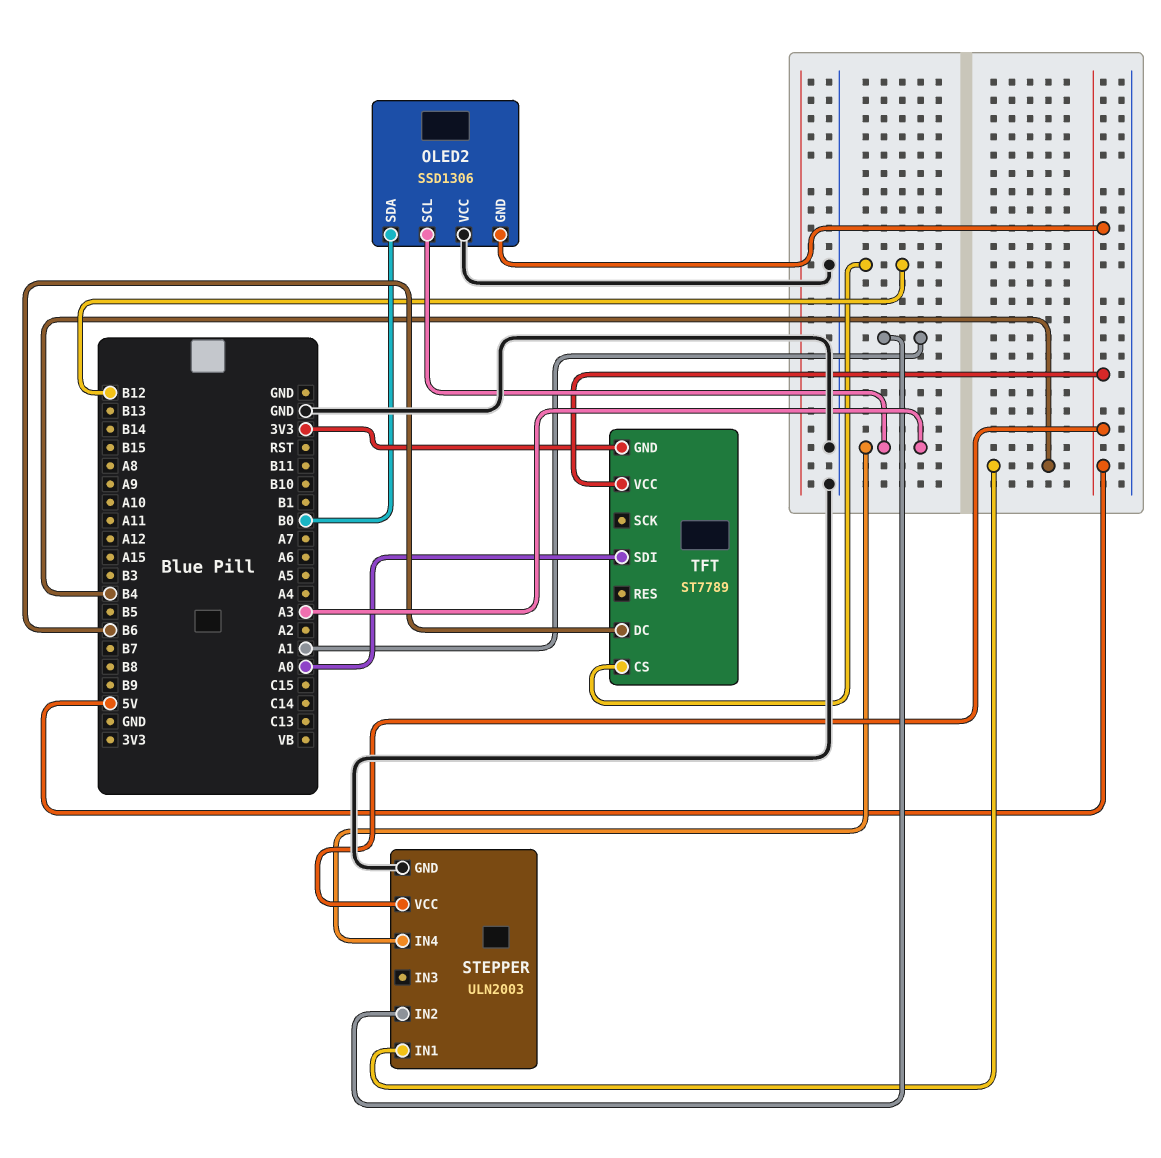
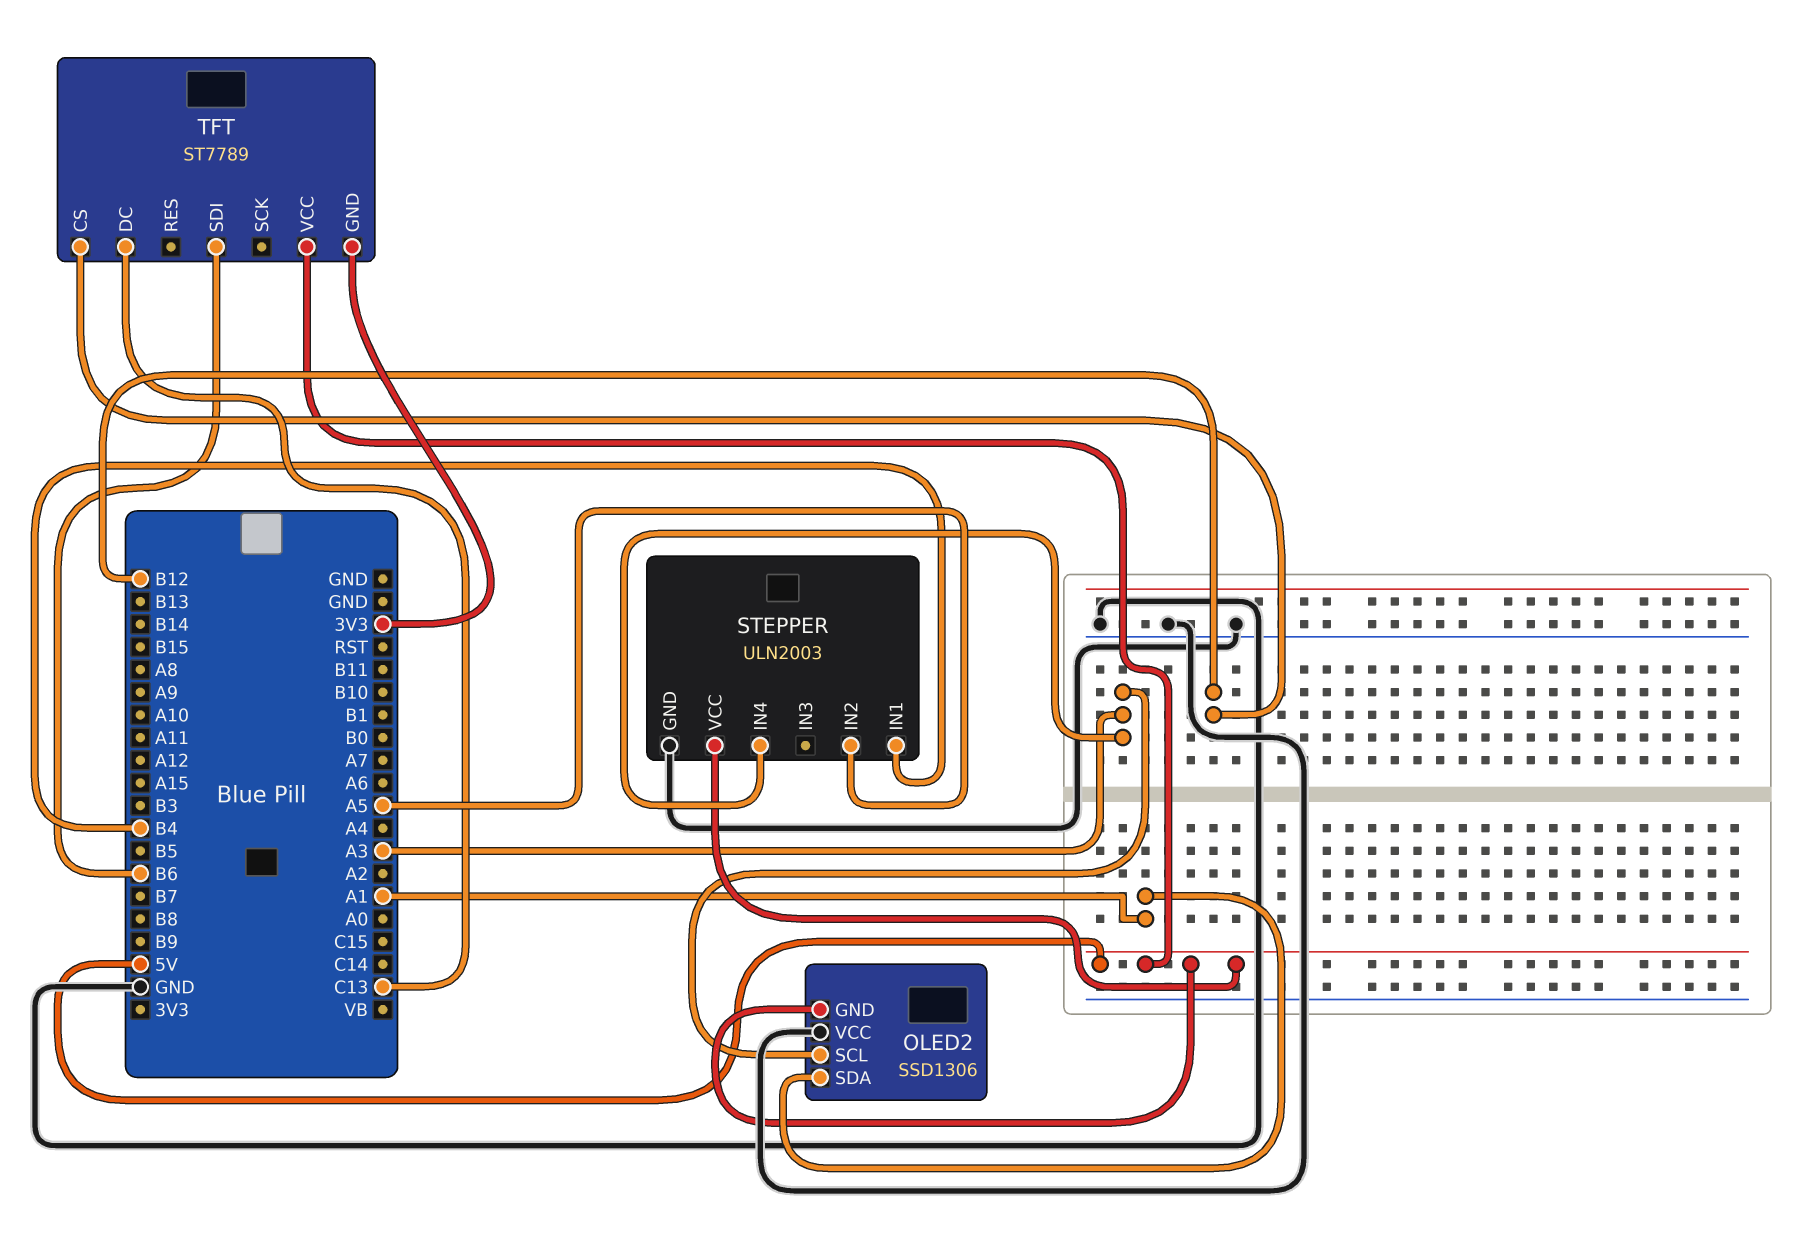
OLED2 pin SDA: B0 -> A1
STEPPER pin IN2: A1 -> A5
TFT pin DC: B6 -> C13
TFT pin SDI: A0 -> B6

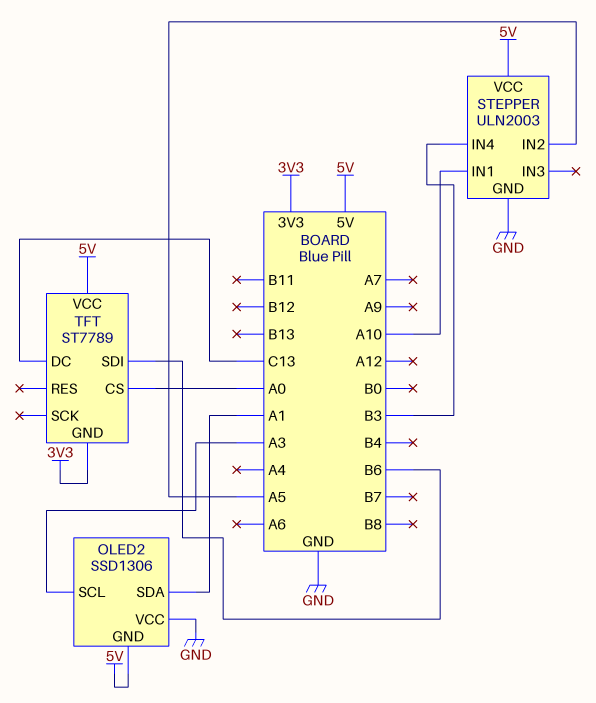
STEPPER pin IN1: B4 -> A10
STEPPER pin IN4: A3 -> B3
TFT pin CS: B12 -> A0

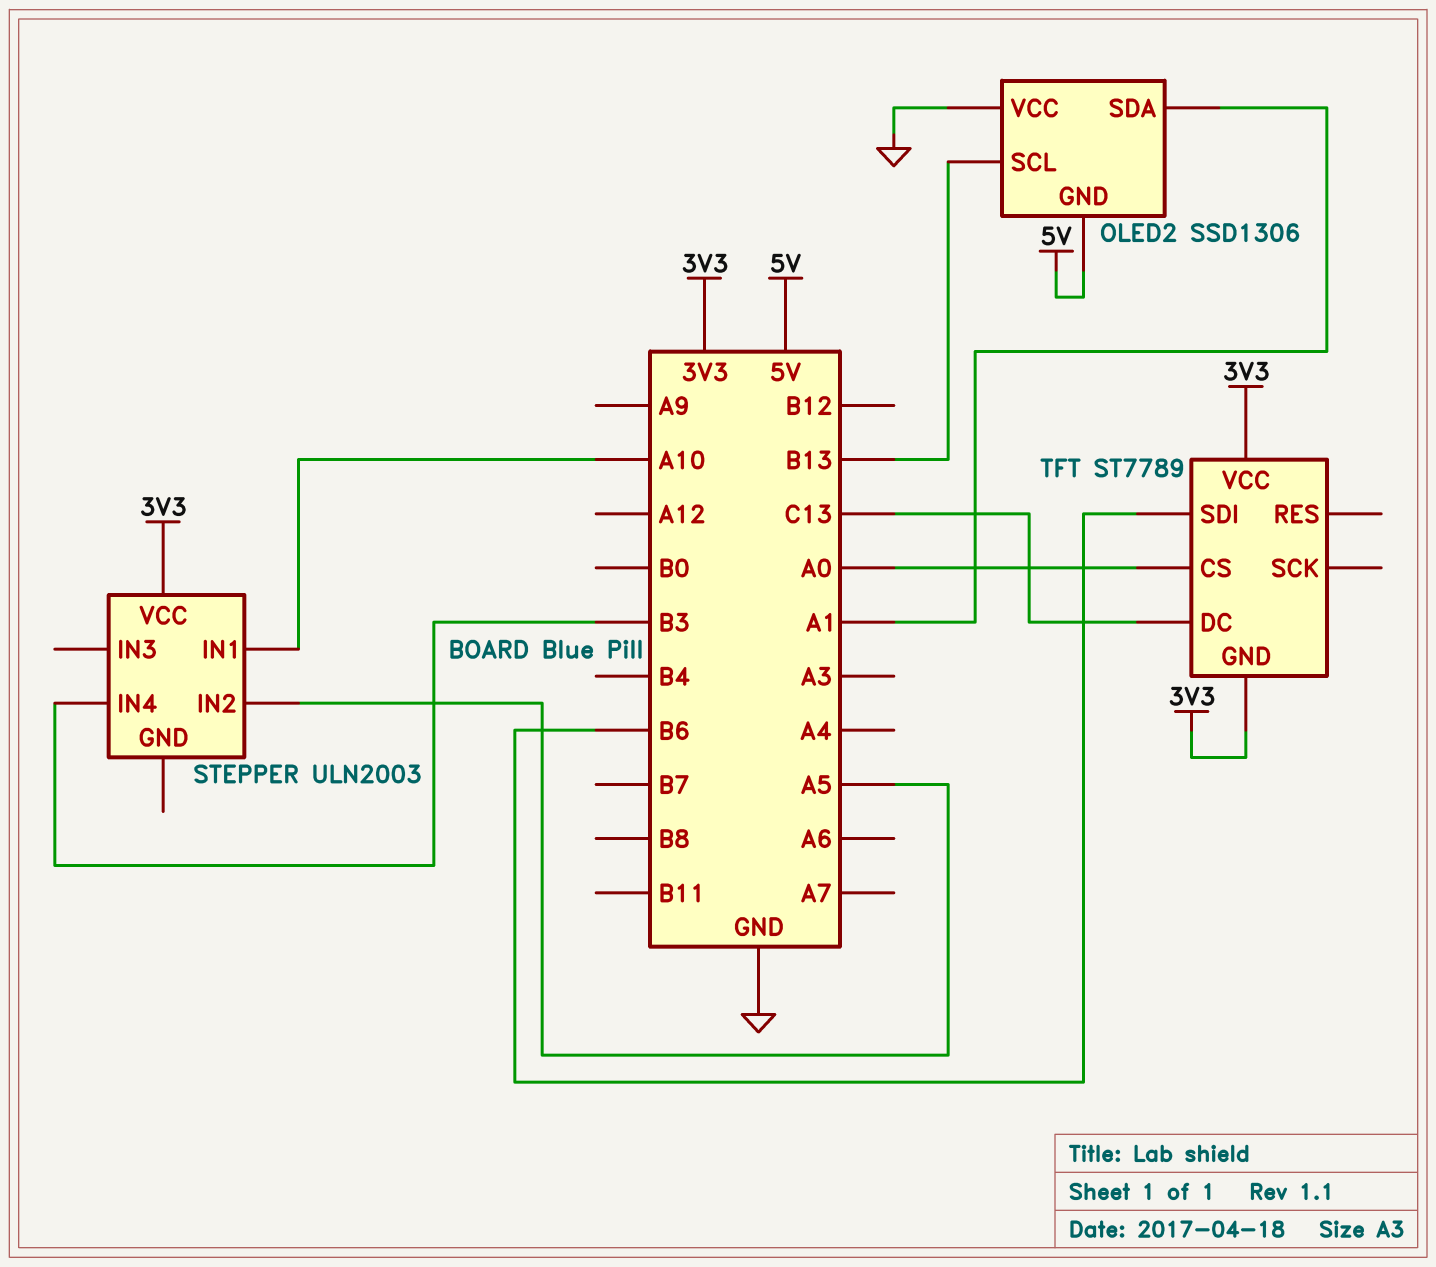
OLED2 pin SCL: A3 -> B13
STEPPER pin GND: GND -> none
STEPPER pin VCC: 5V -> 3V3
TFT pin VCC: 5V -> 3V3

